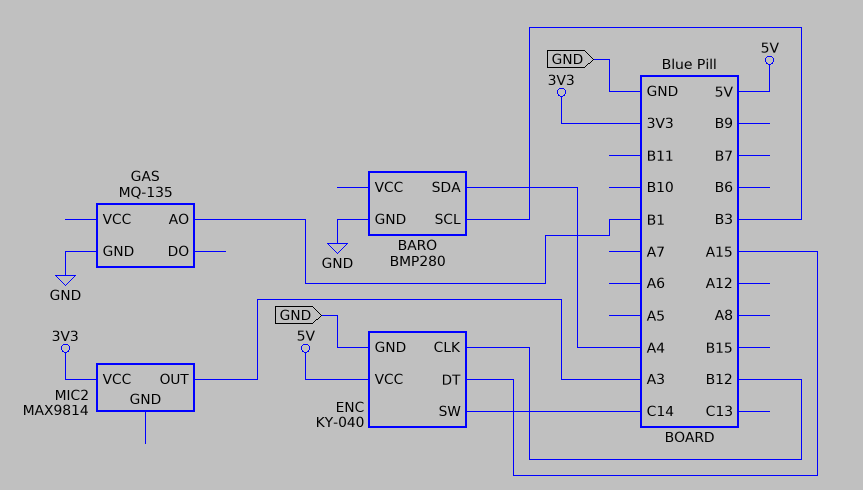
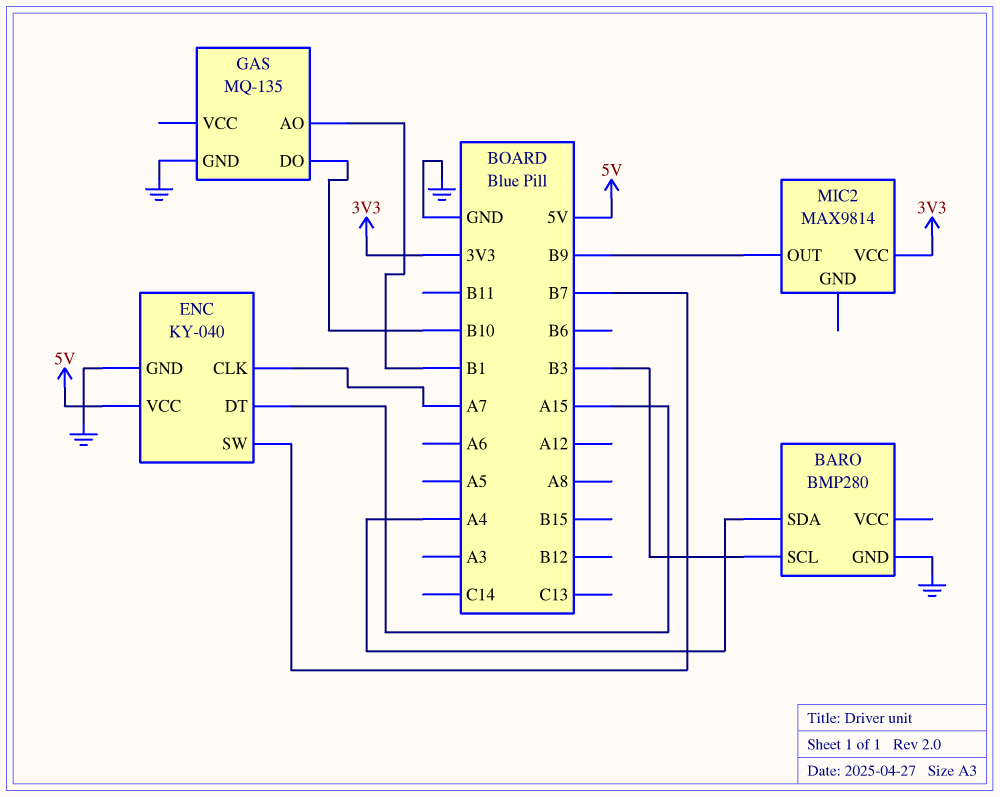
ENC pin CLK: B12 -> A7
ENC pin SW: C14 -> B7
GAS pin DO: none -> B10
MIC2 pin OUT: A3 -> B9

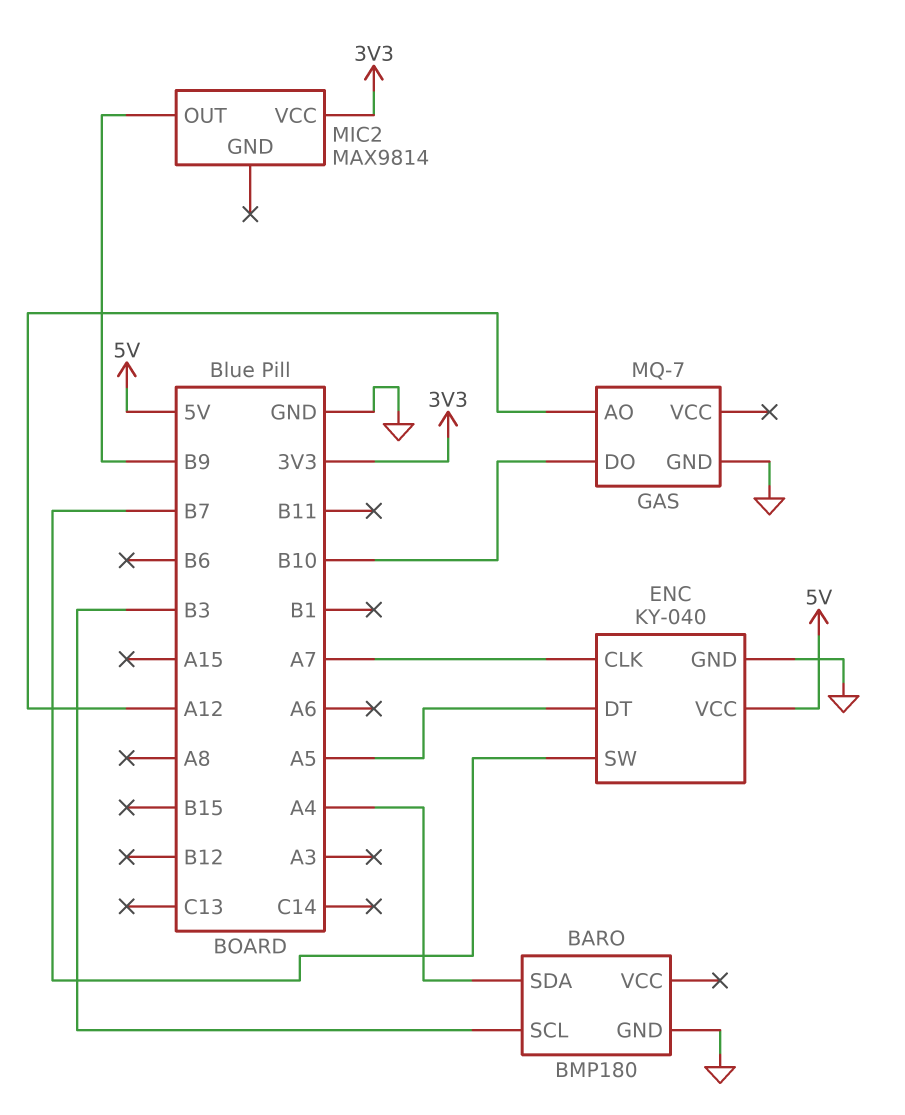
BARO: BMP280 -> BMP180
ENC pin DT: A15 -> A5
GAS: MQ-135 -> MQ-7
GAS pin AO: B1 -> A12

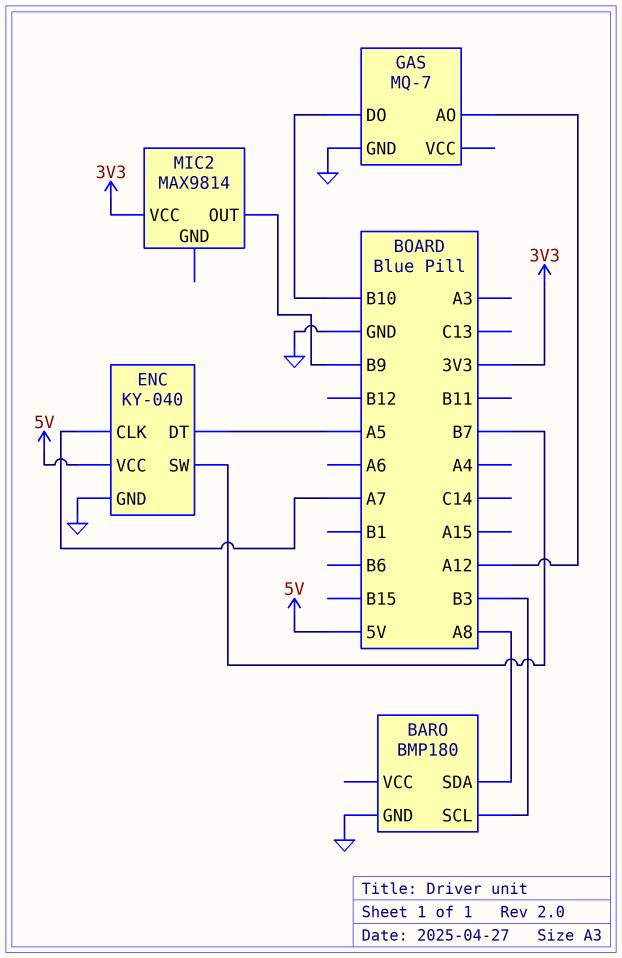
BARO pin SDA: A4 -> A8

